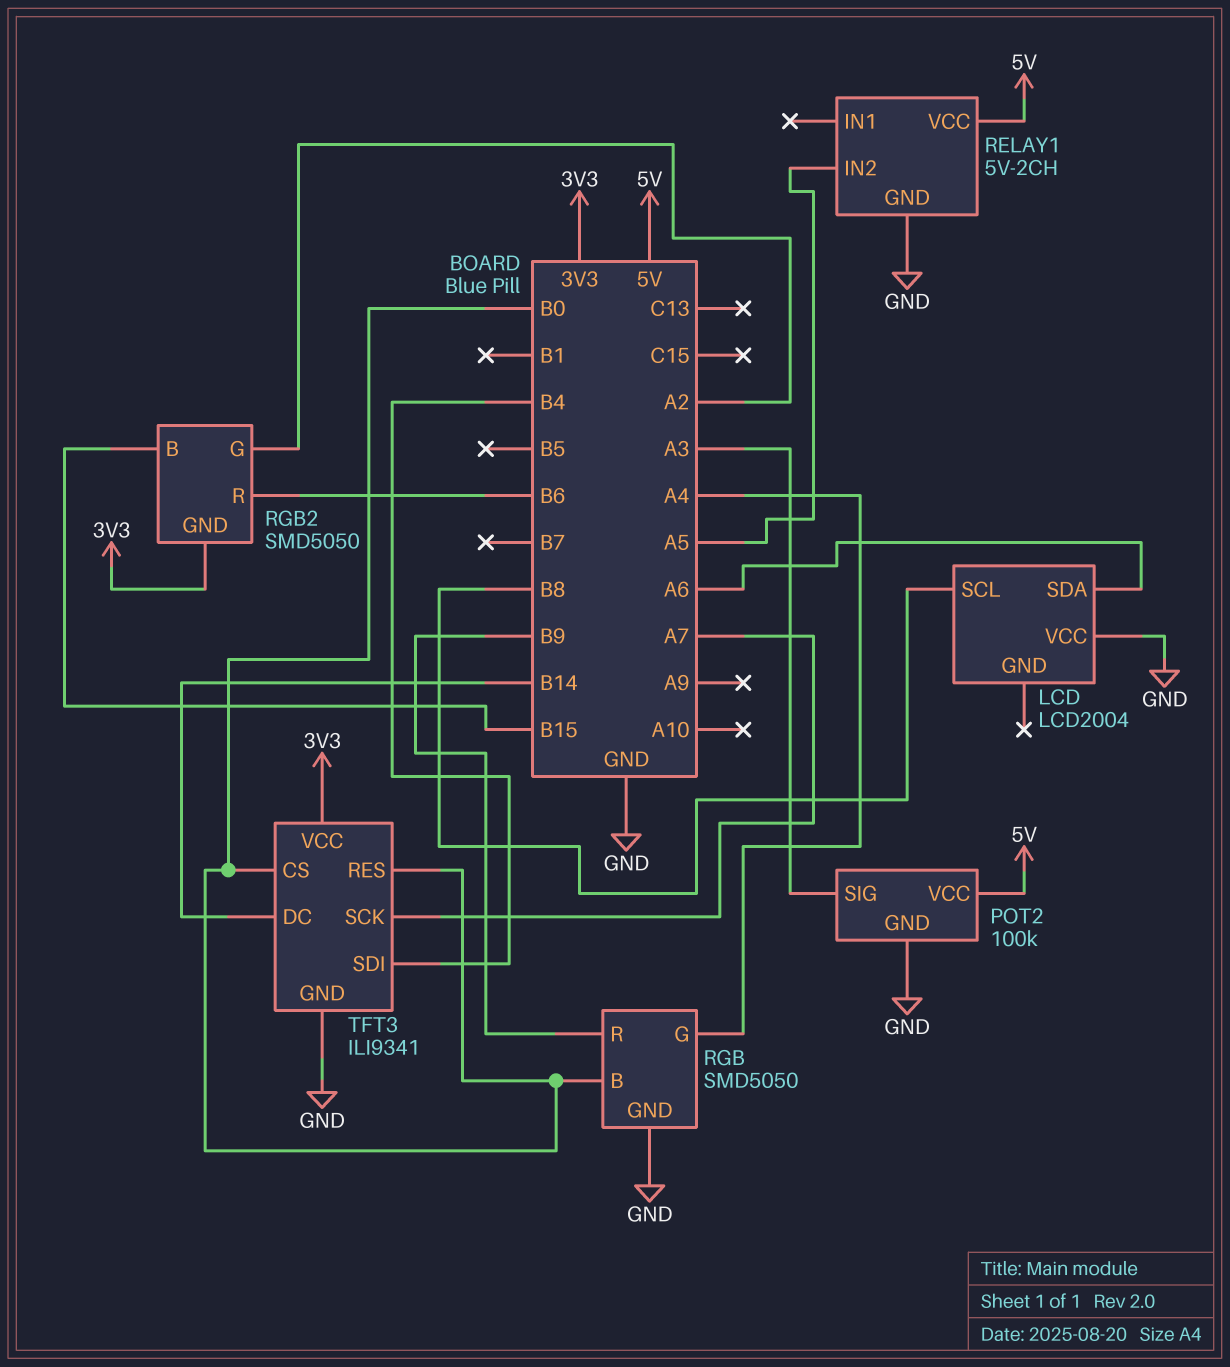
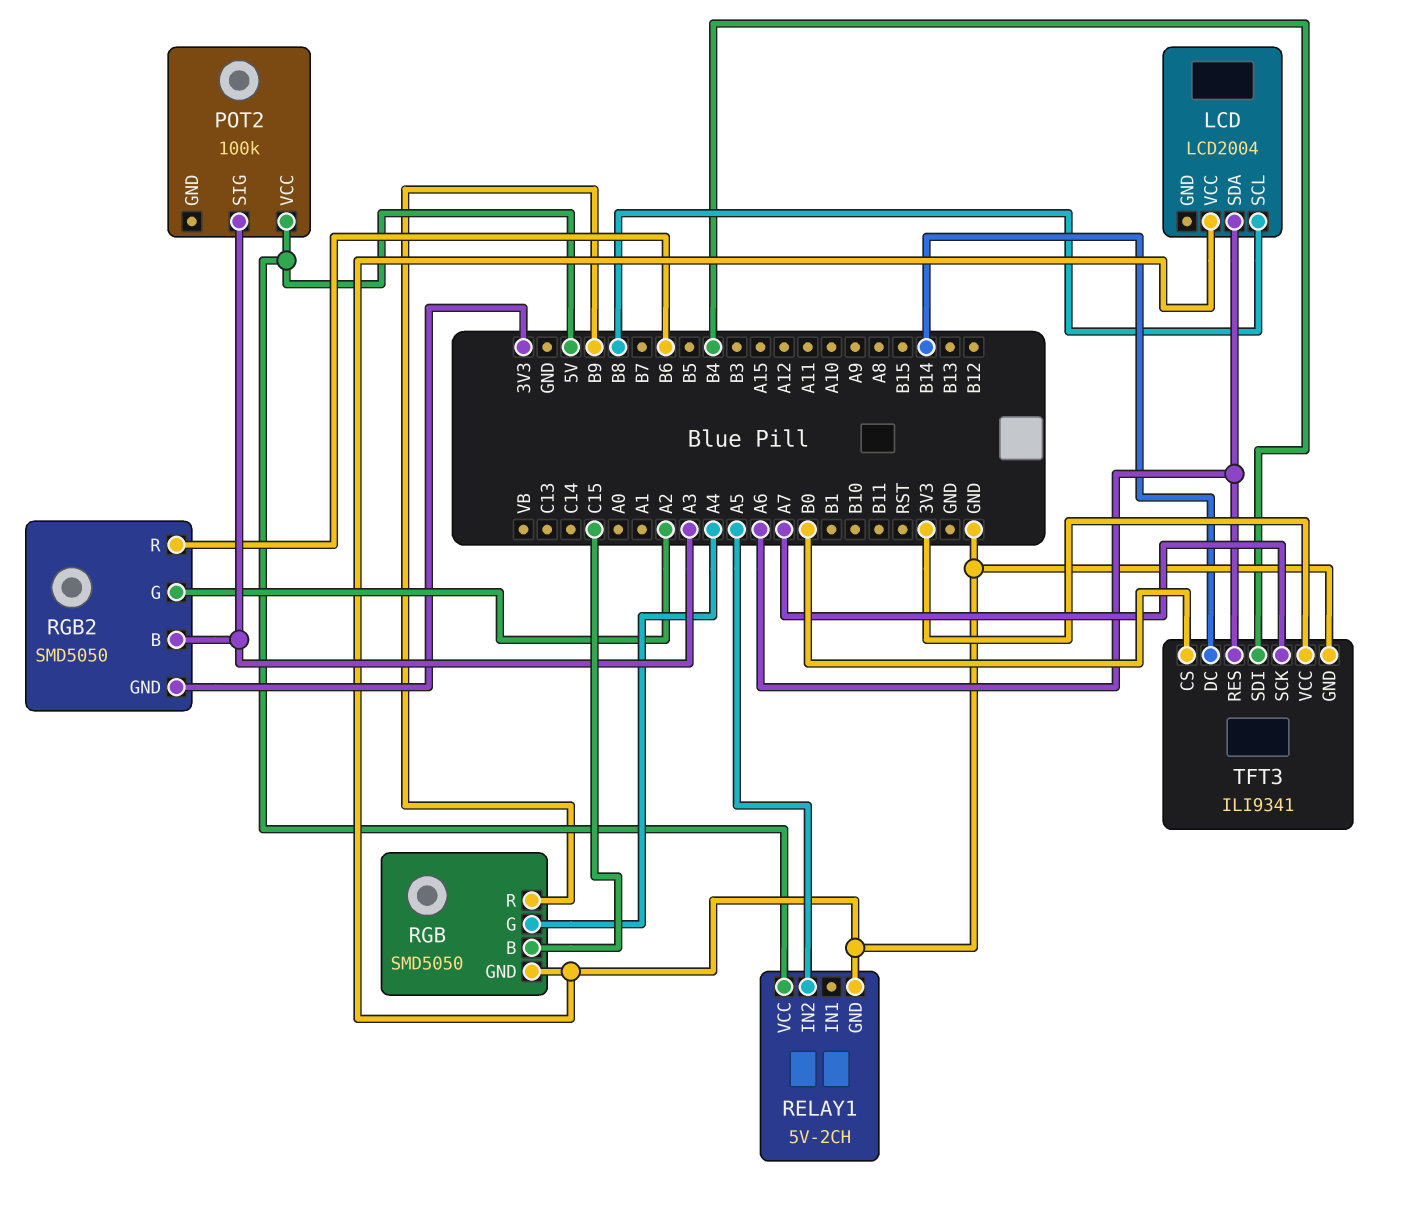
POT2 pin GND: GND -> none
RGB pin B: B0 -> C15
RGB2 pin B: B15 -> A3
TFT3 pin RES: B0 -> A6

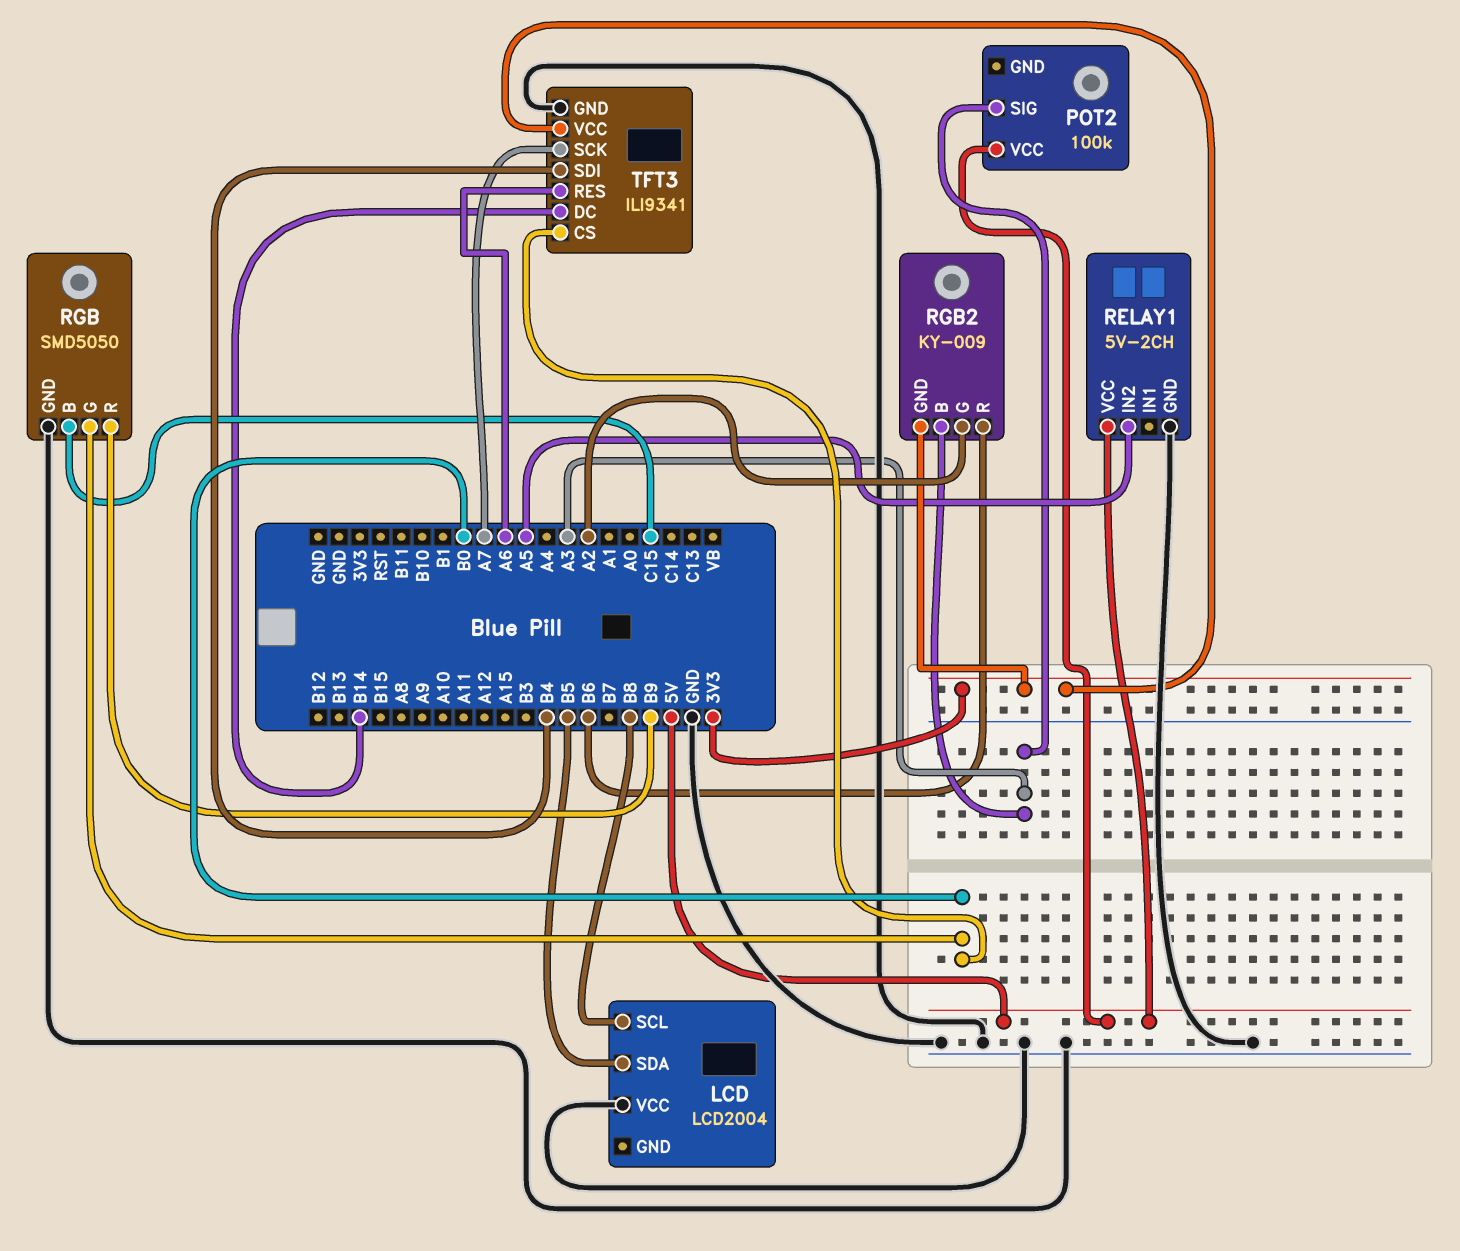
LCD pin SDA: A6 -> B5
RGB pin G: A4 -> B0
RGB2: SMD5050 -> KY-009

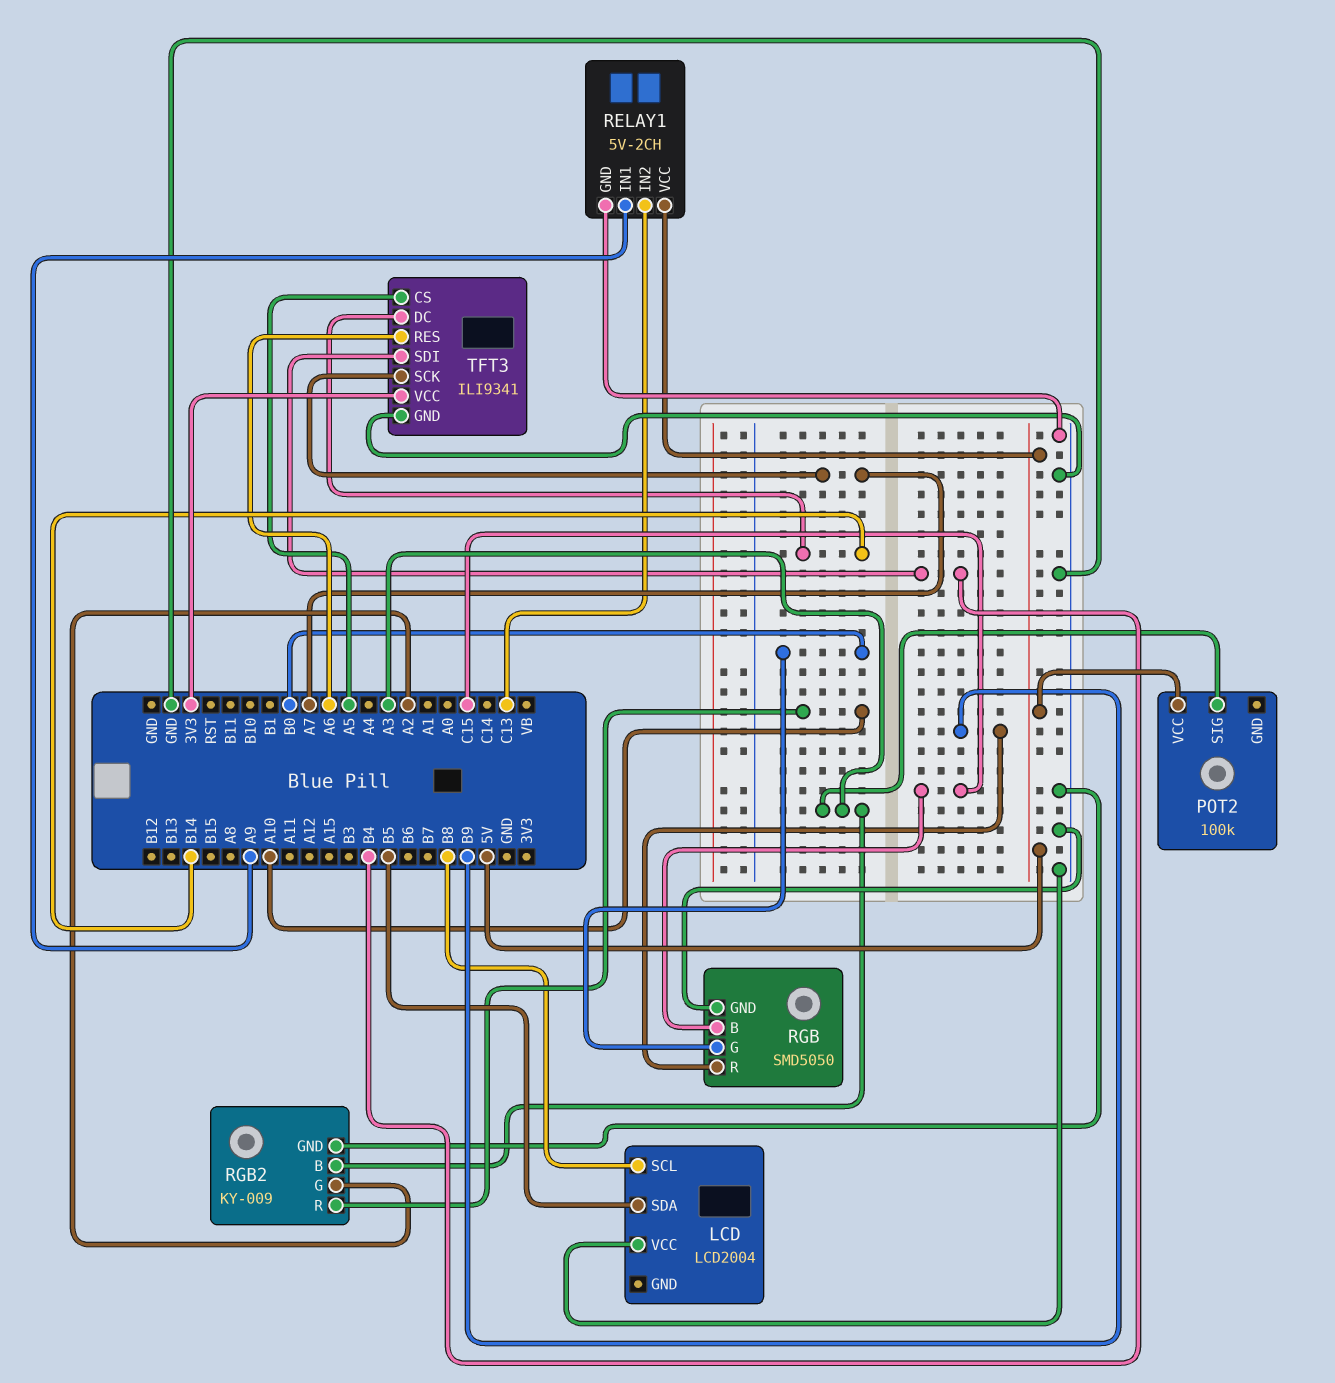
RELAY1 pin IN1: none -> A9
RELAY1 pin IN2: A5 -> C13
RGB2 pin GND: 3V3 -> GND
RGB2 pin R: B6 -> A10
TFT3 pin CS: B0 -> A5

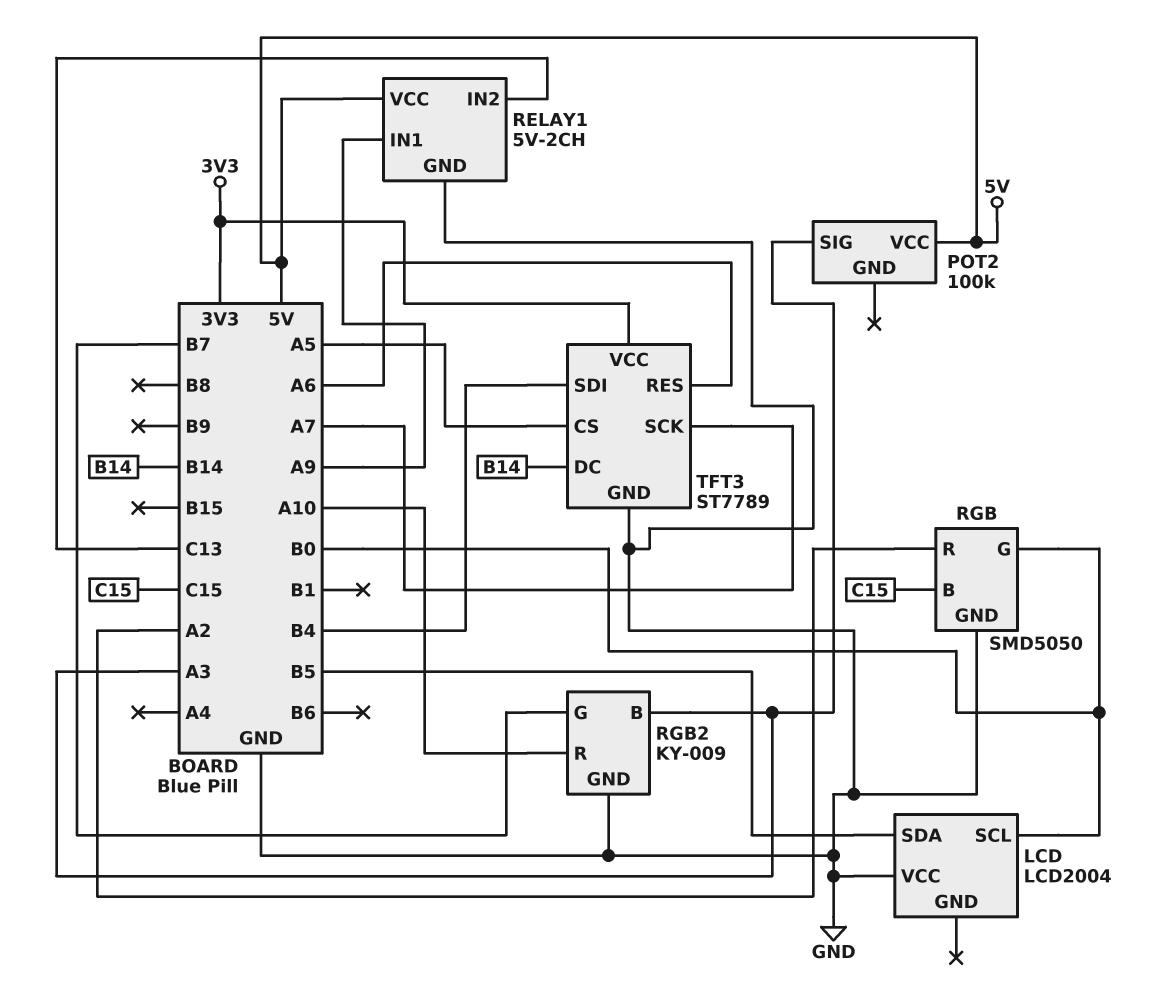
LCD pin SCL: B8 -> B0
RGB pin R: B9 -> A2
RGB2 pin G: A2 -> B7
TFT3: ILI9341 -> ST7789

